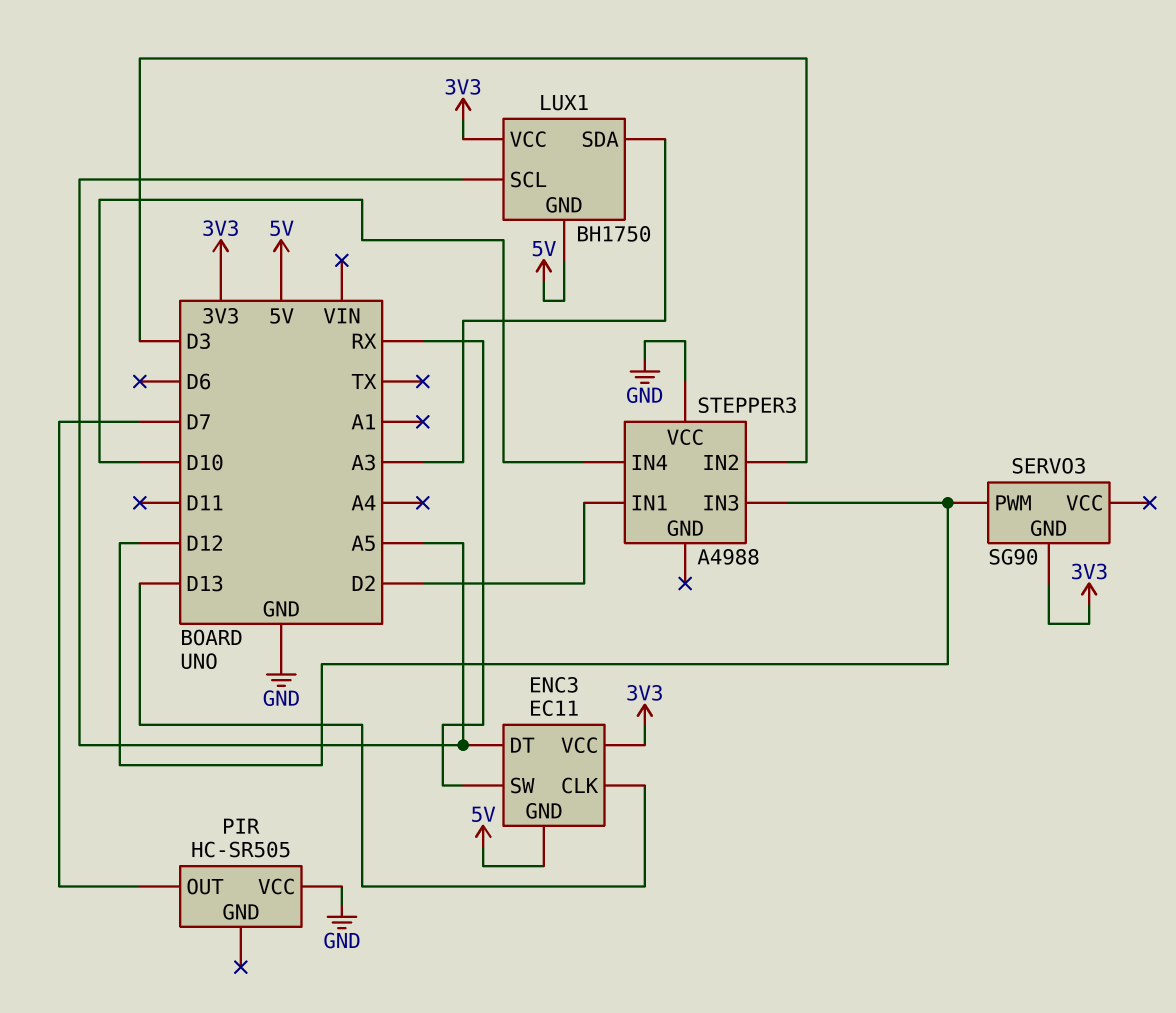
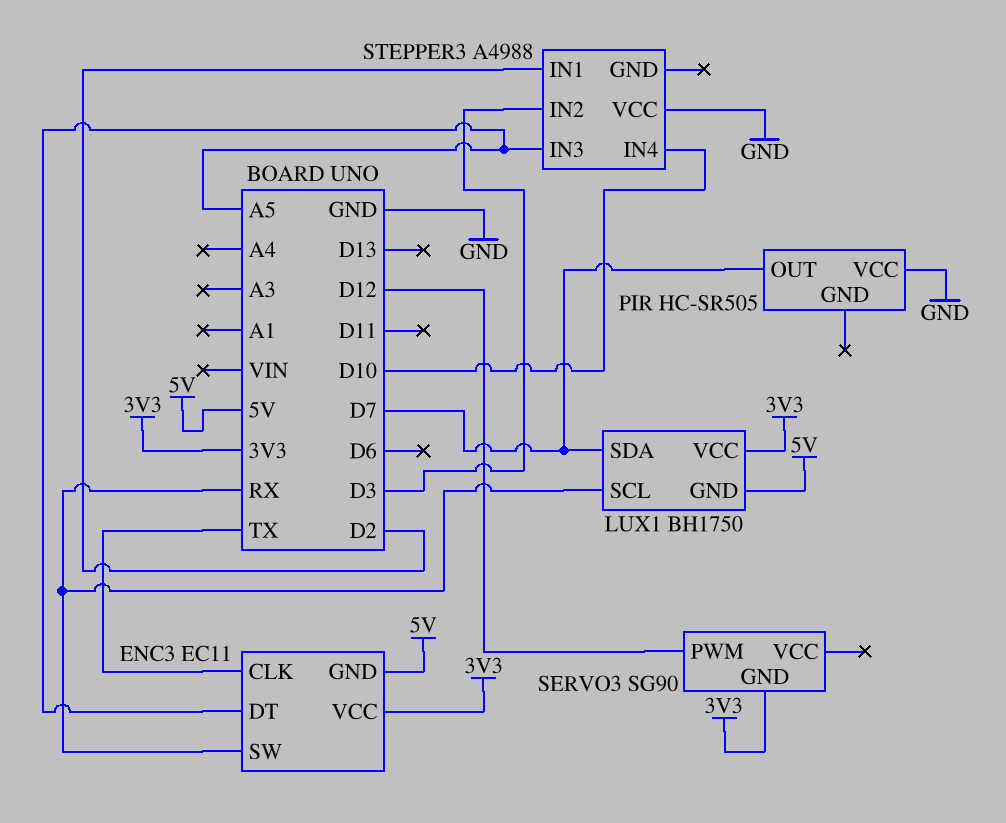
ENC3 pin CLK: D13 -> TX
LUX1 pin SCL: A5 -> RX
LUX1 pin SDA: A3 -> D7
STEPPER3 pin IN3: D12 -> A5

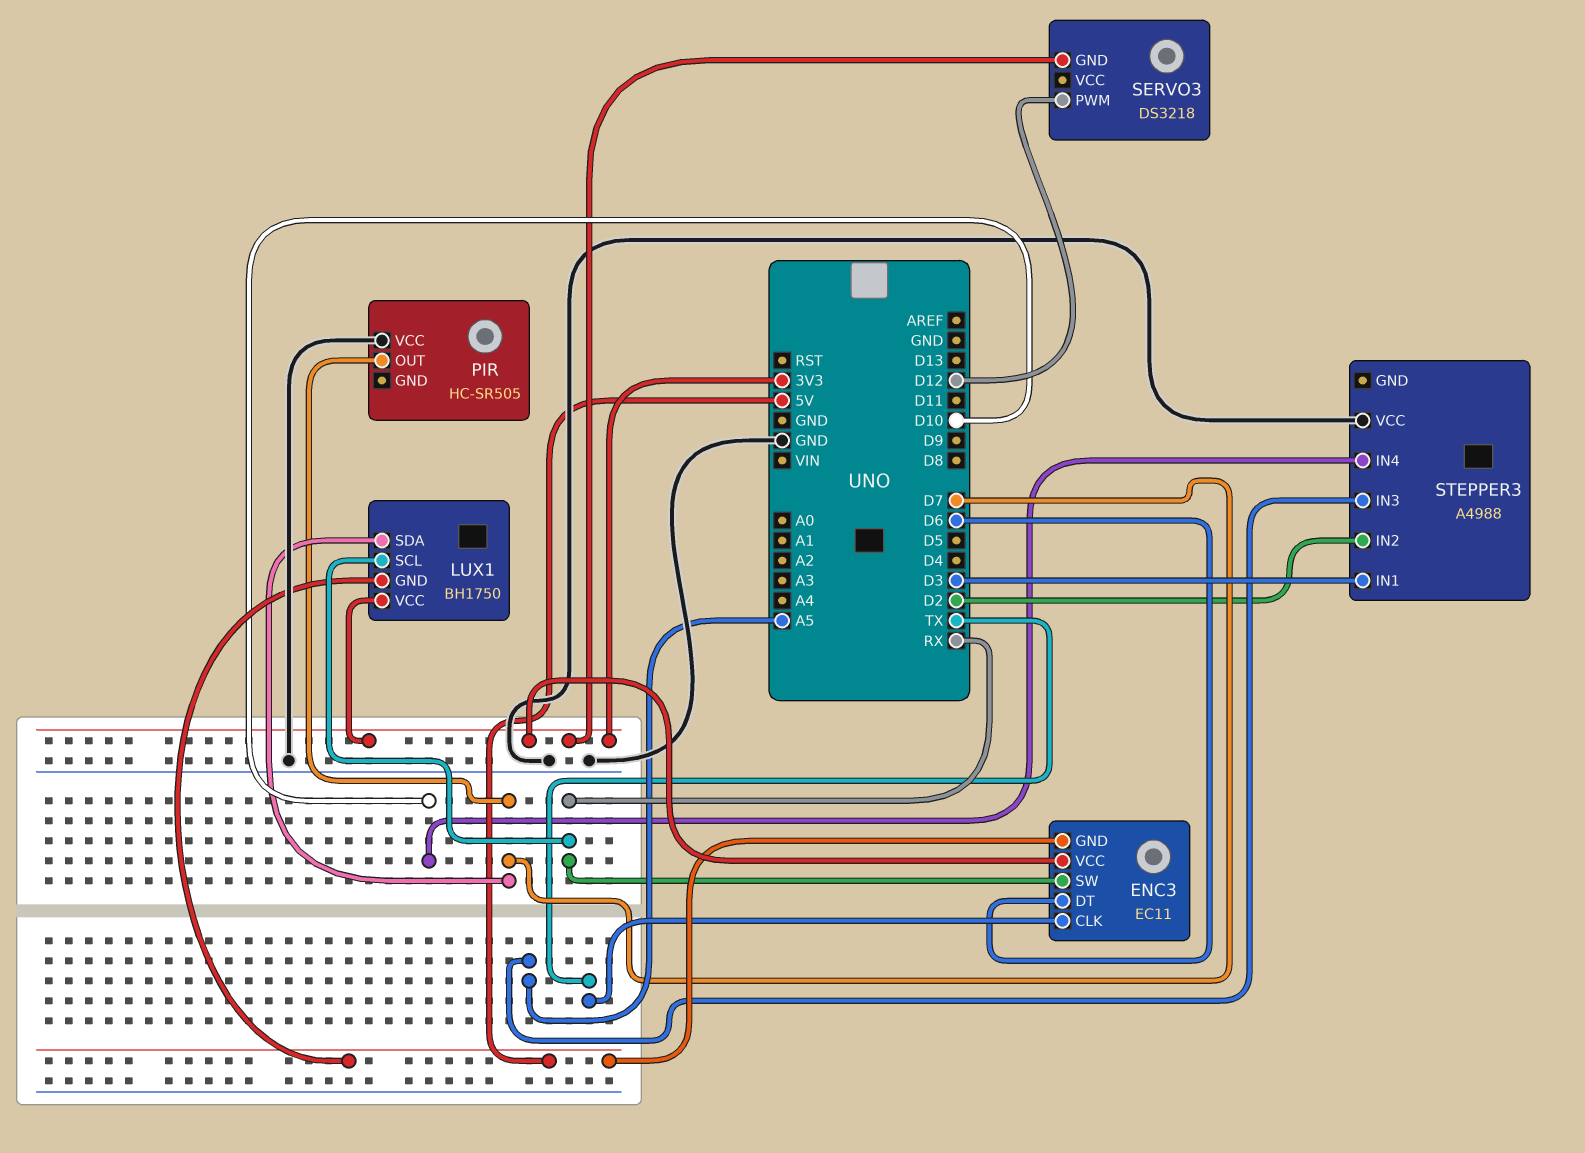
ENC3 pin DT: A5 -> D6
SERVO3: SG90 -> DS3218
STEPPER3 pin IN1: D2 -> D3
STEPPER3 pin IN2: D3 -> D2

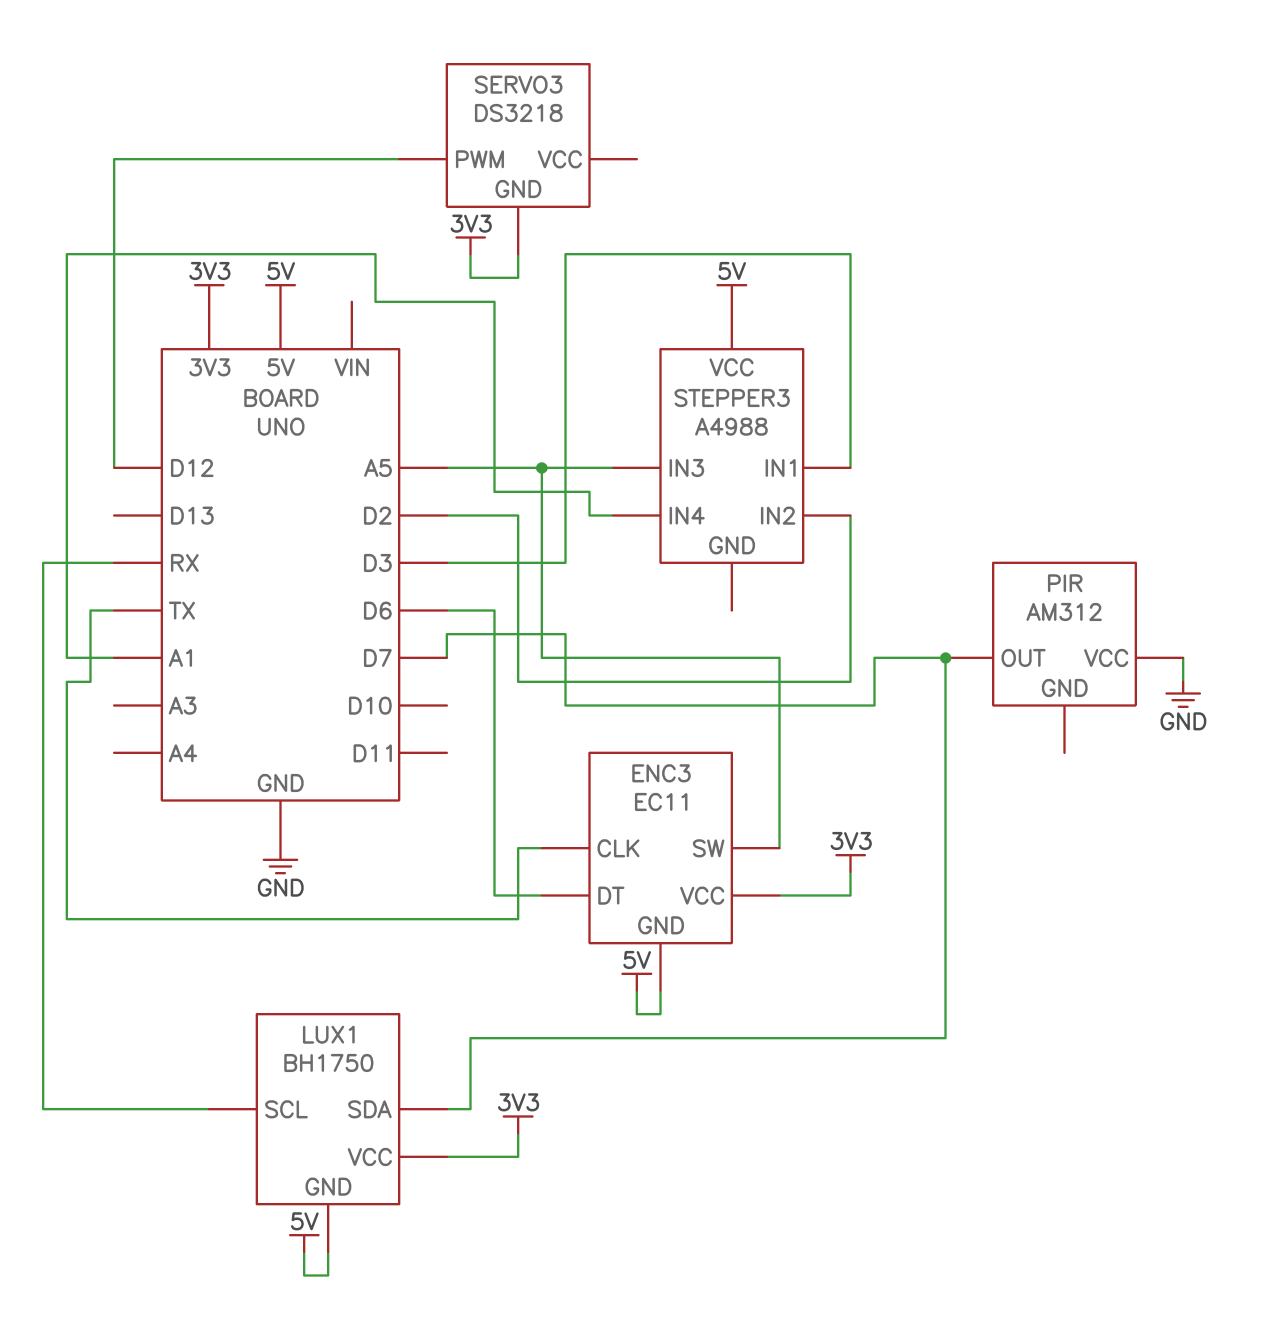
ENC3 pin SW: RX -> A5
PIR: HC-SR505 -> AM312
STEPPER3 pin IN4: D10 -> A1
STEPPER3 pin VCC: GND -> 5V

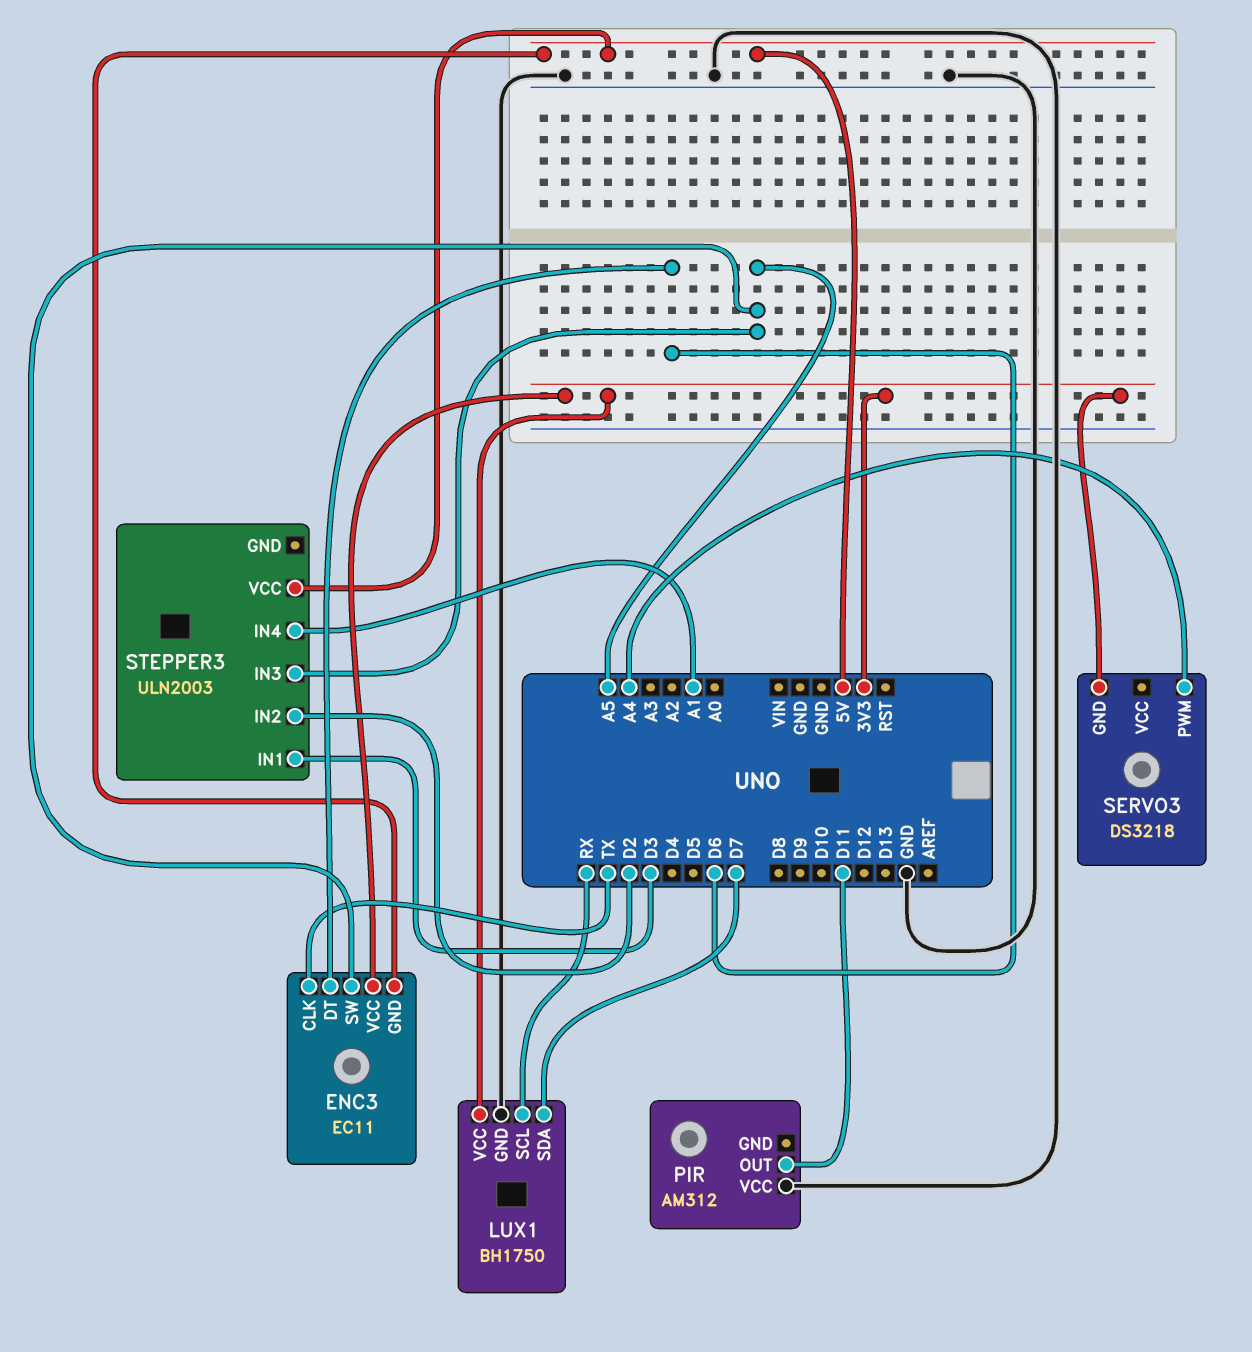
LUX1 pin GND: 5V -> GND
PIR pin OUT: D7 -> D11
SERVO3 pin PWM: D12 -> A4
STEPPER3: A4988 -> ULN2003

